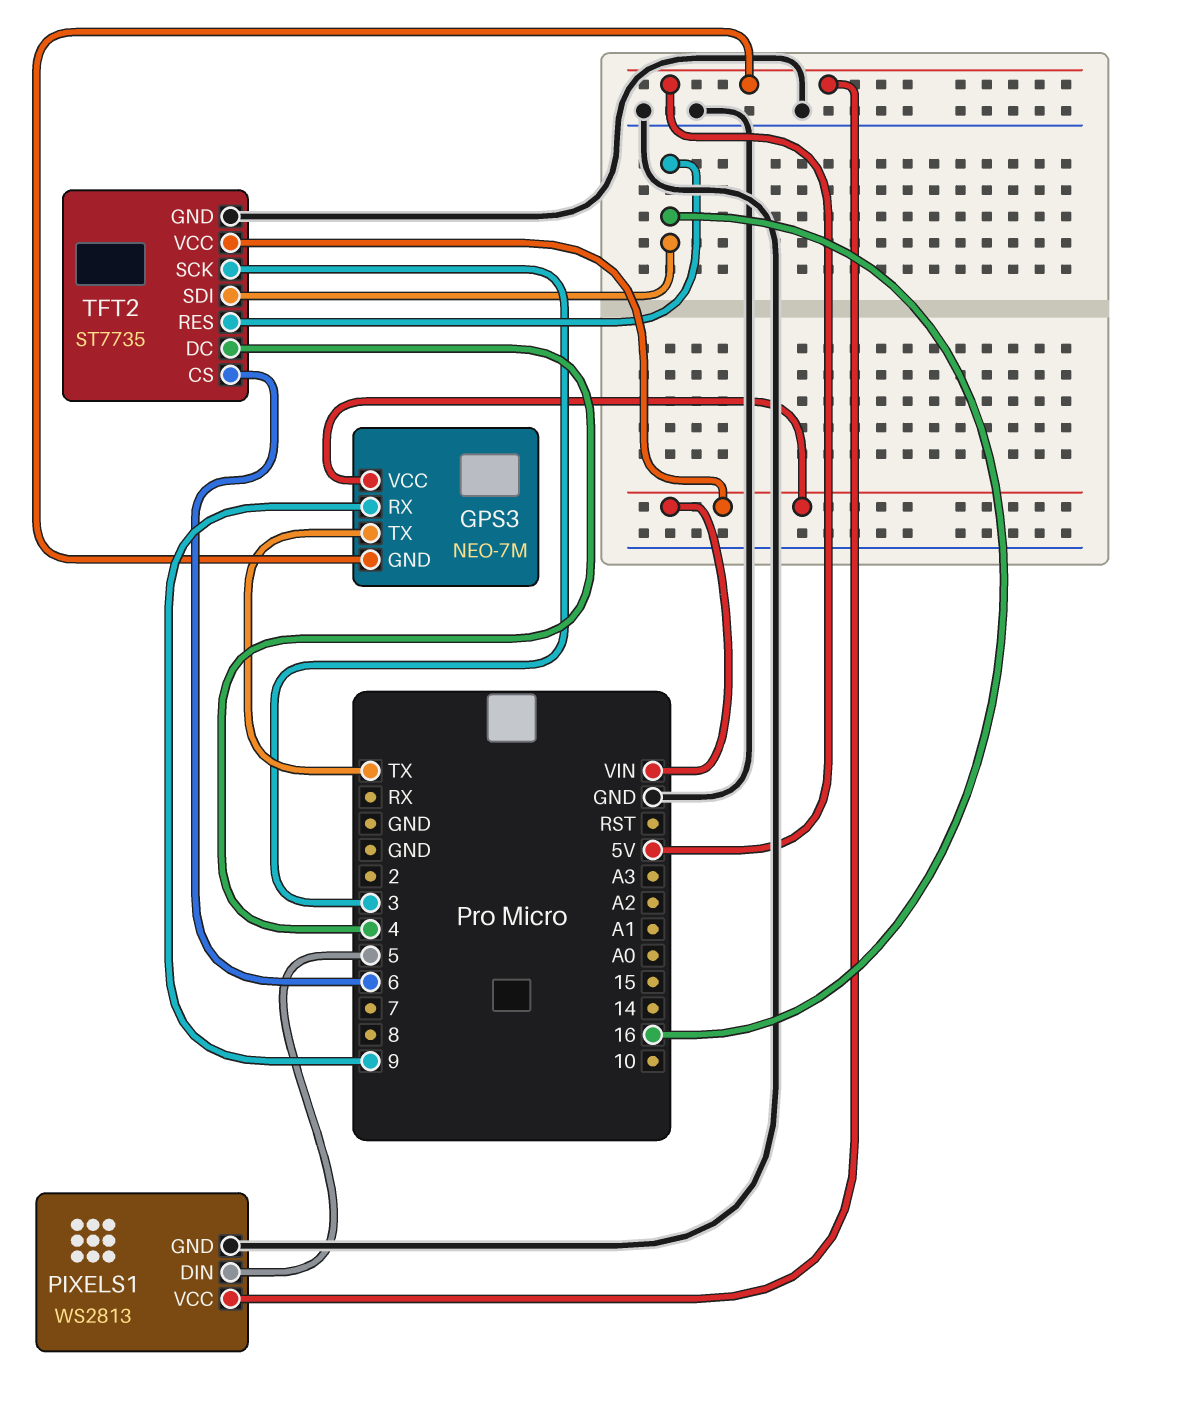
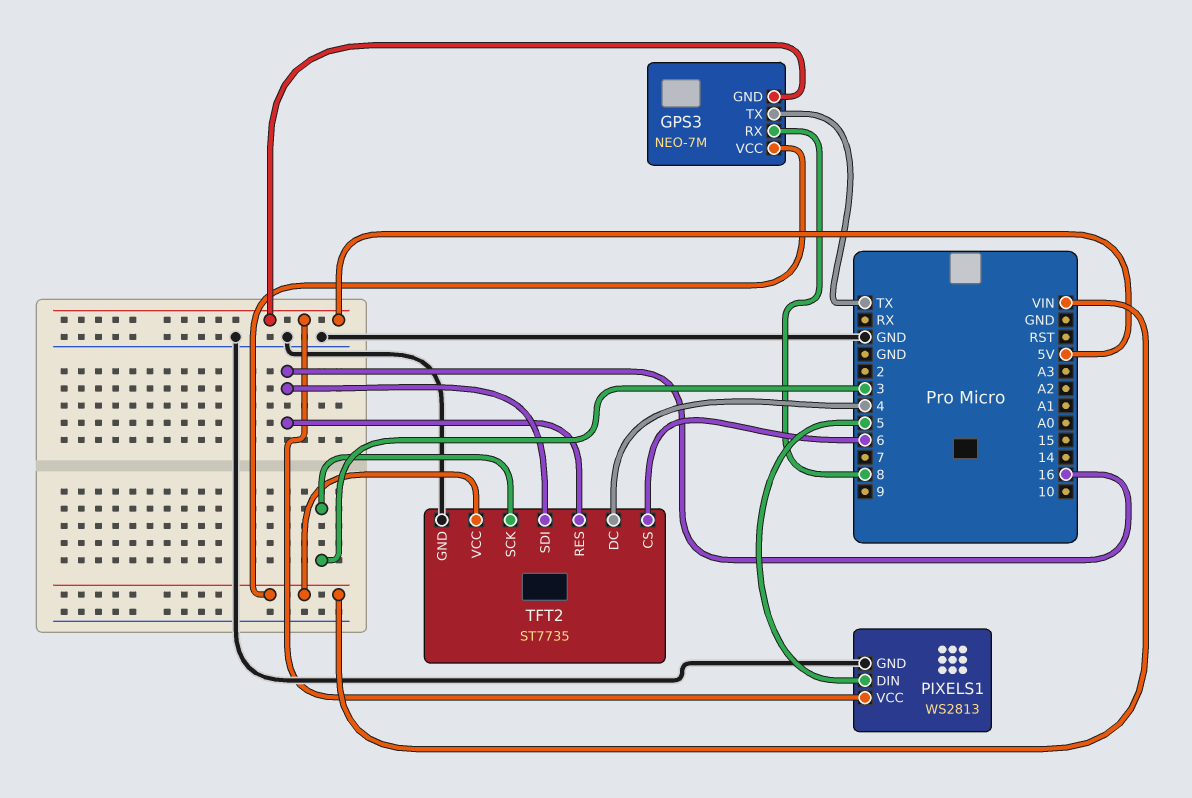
GPS3 pin RX: 9 -> 8

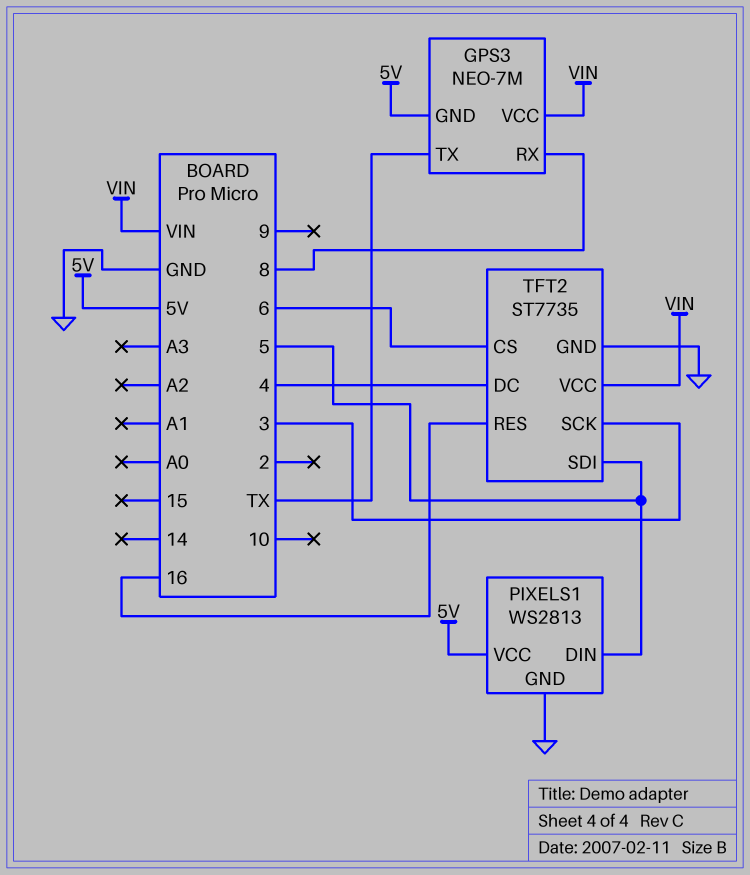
TFT2 pin SDI: 16 -> 5

